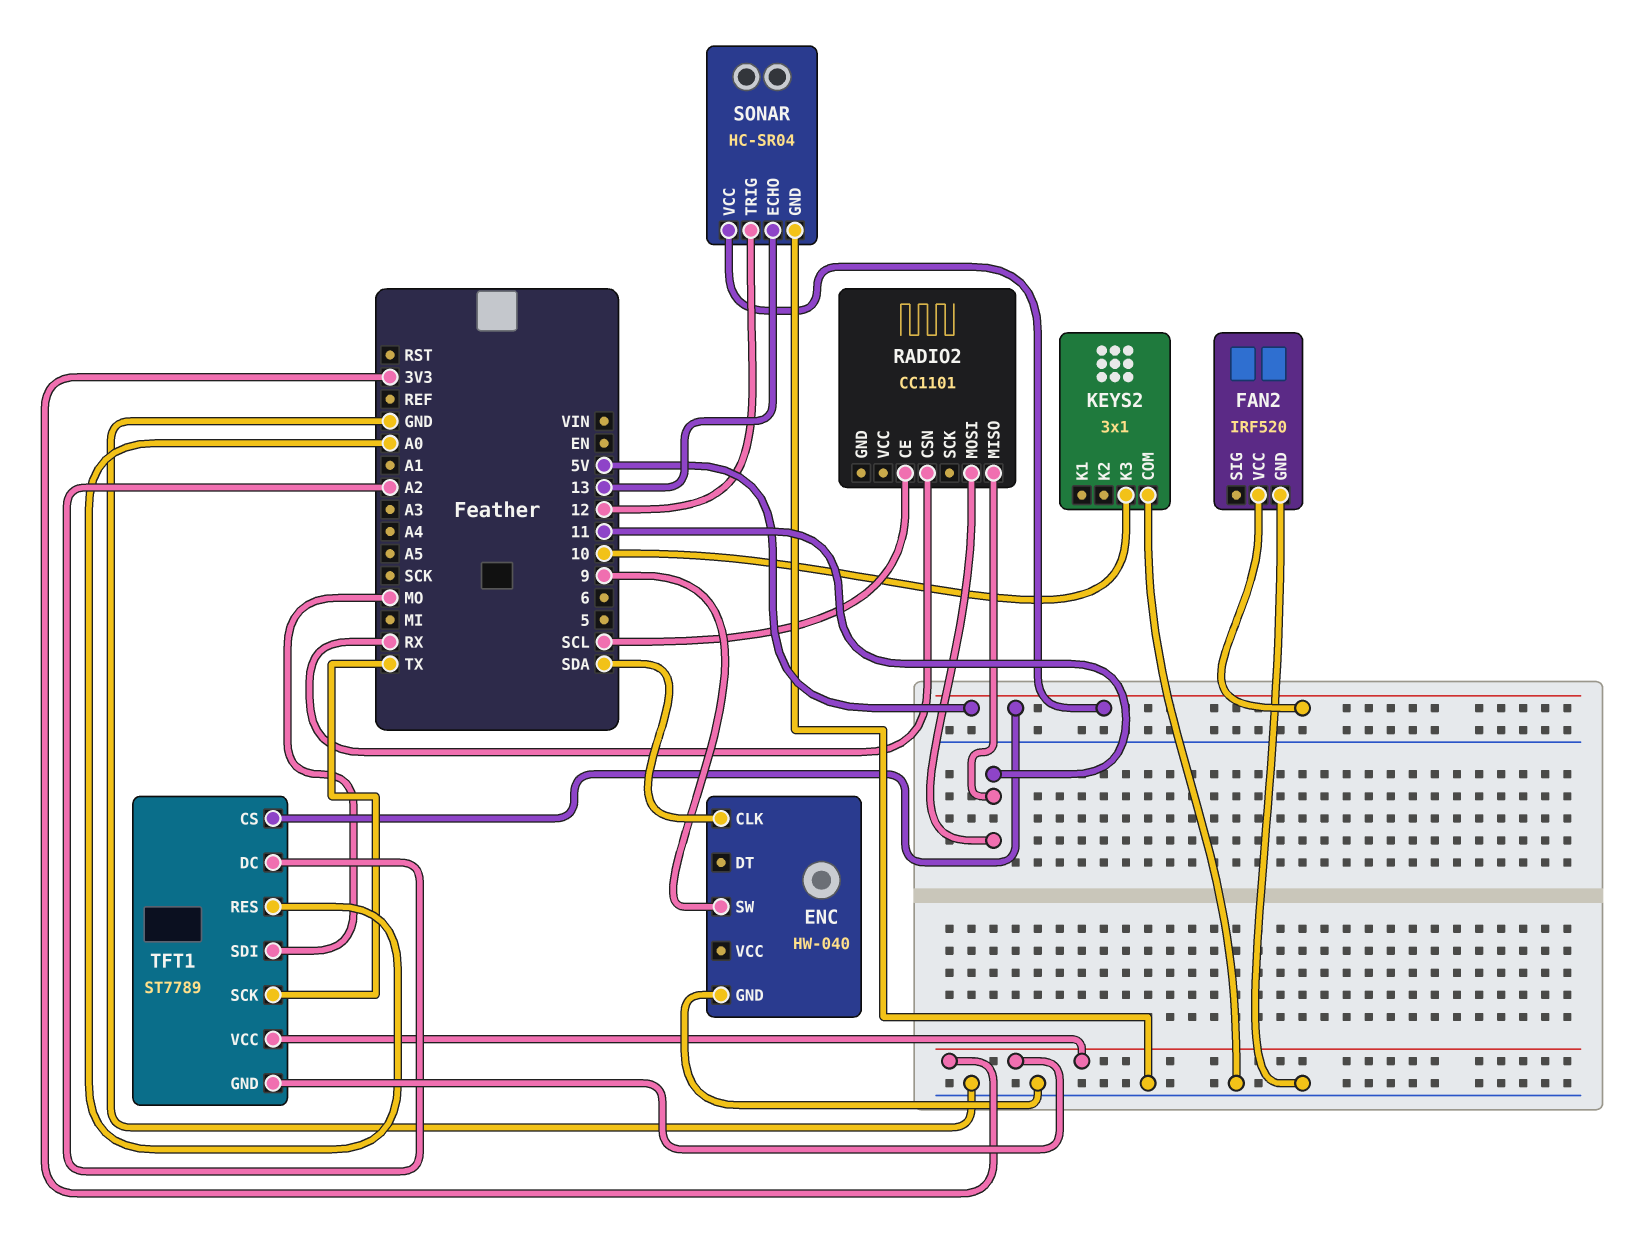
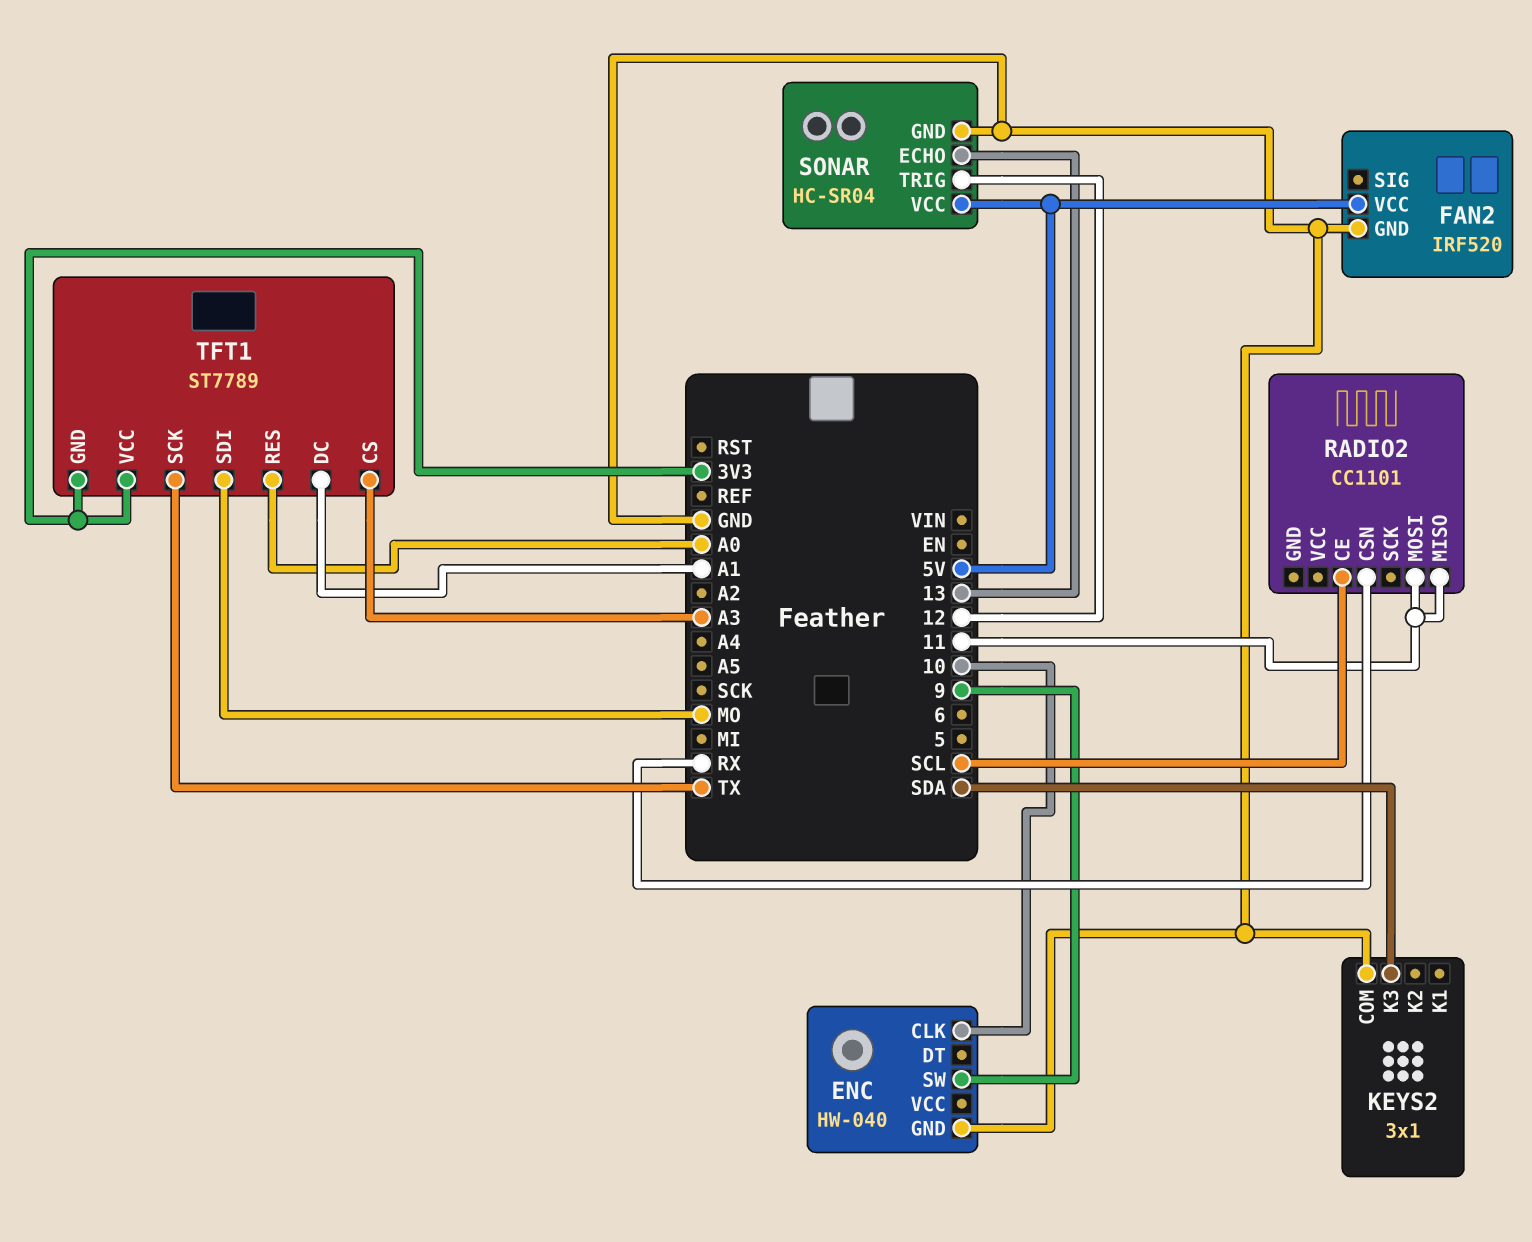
ENC pin CLK: SDA -> 10
KEYS2 pin K3: 10 -> SDA
TFT1 pin CS: 5V -> A3
TFT1 pin DC: A2 -> A1

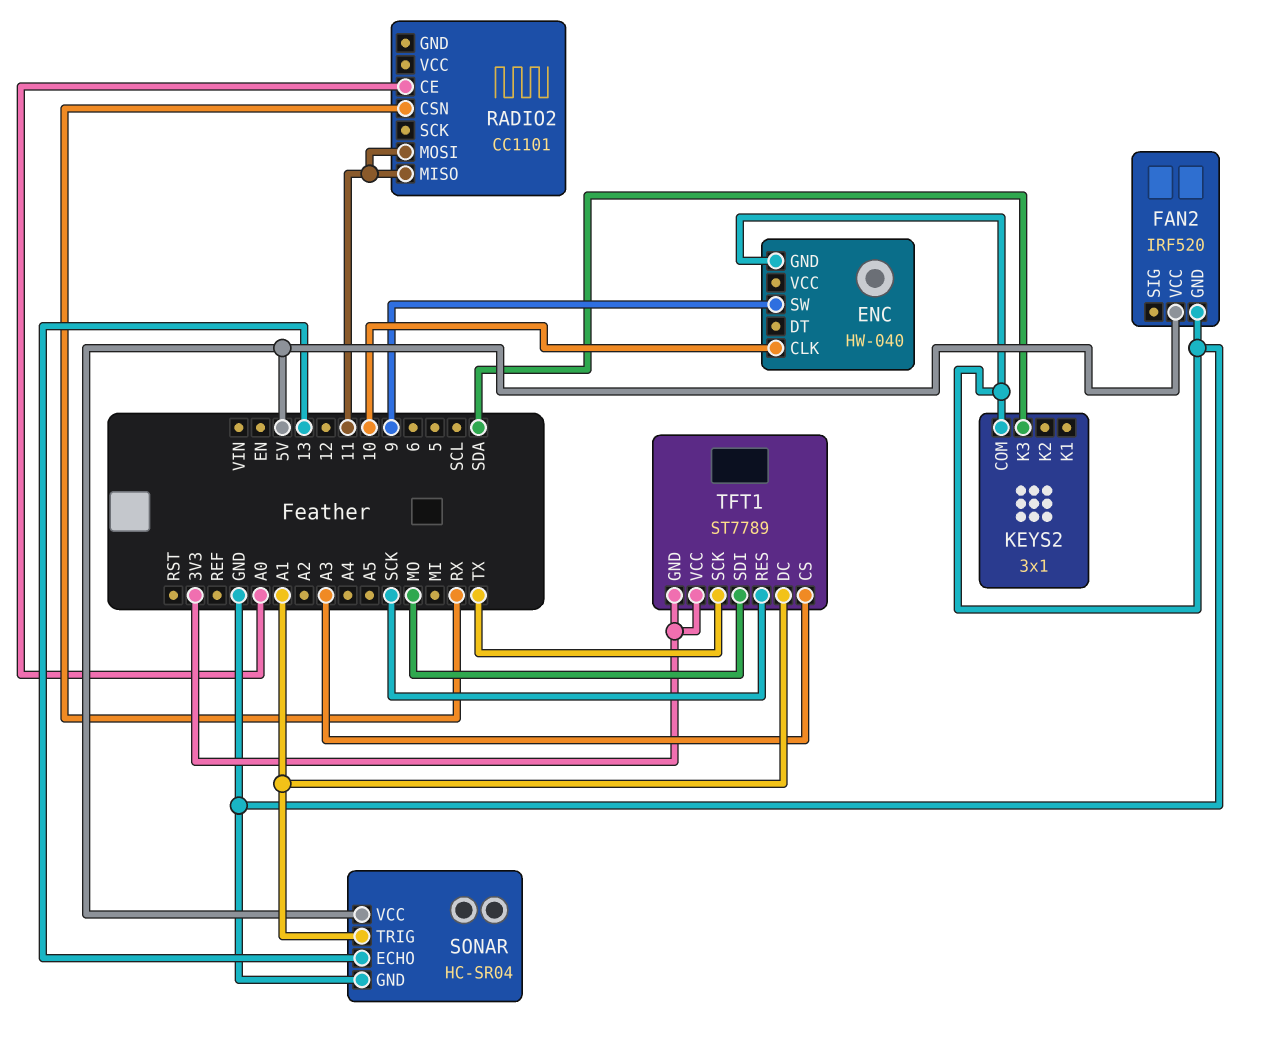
RADIO2 pin CE: SCL -> A0
SONAR pin TRIG: 12 -> A1
TFT1 pin RES: A0 -> SCK

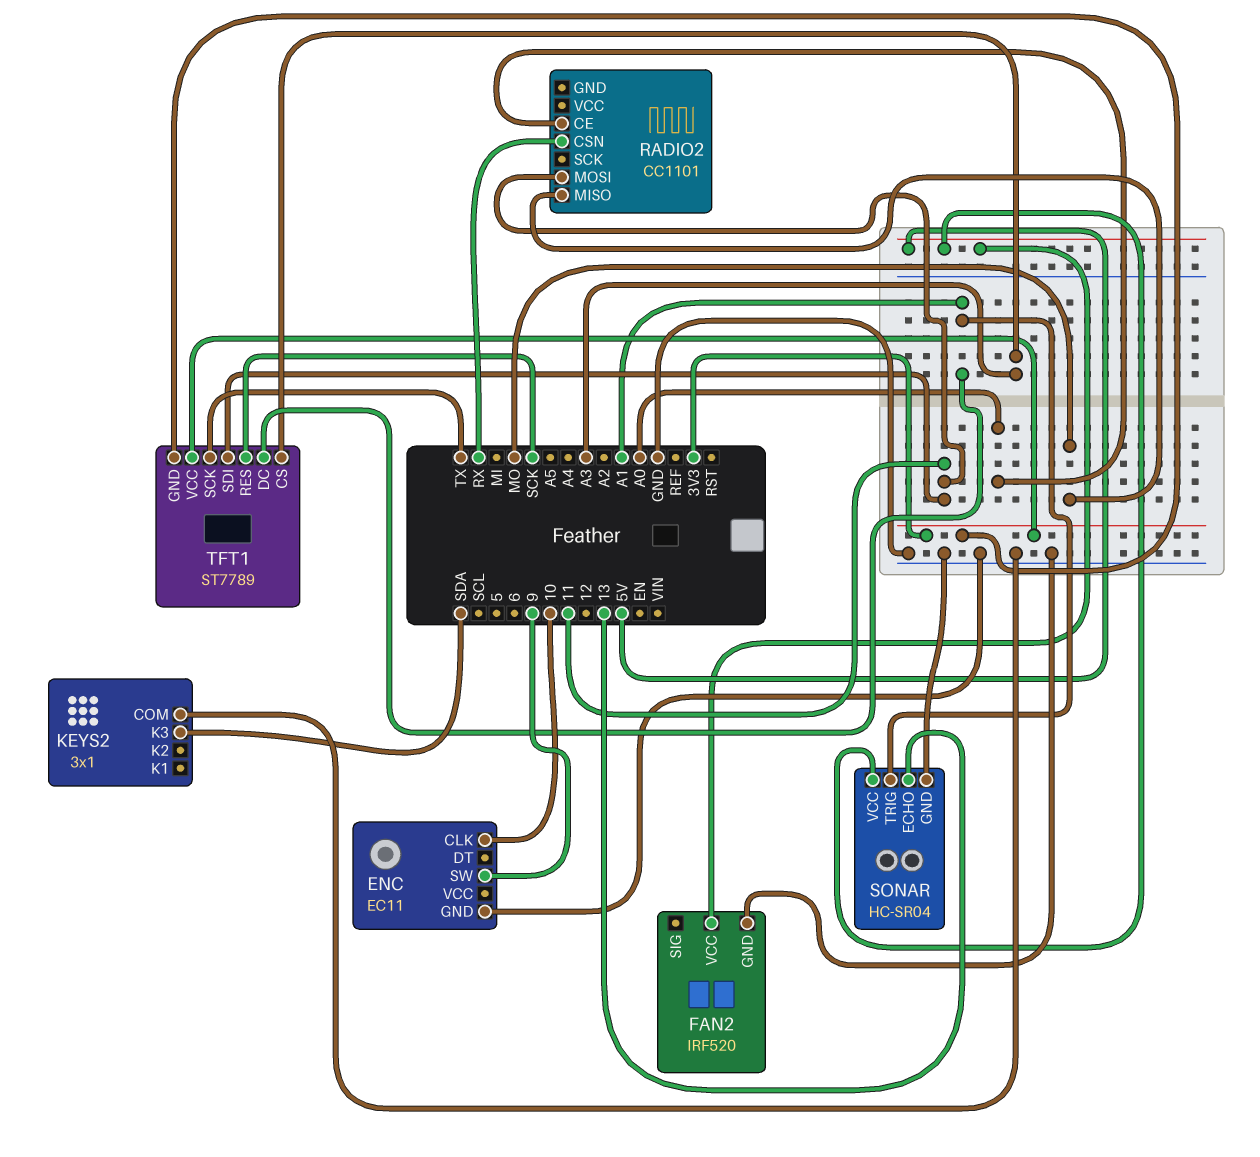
ENC: HW-040 -> EC11
RADIO2 pin MISO: 11 -> MO
TFT1 pin SDI: MO -> 11

